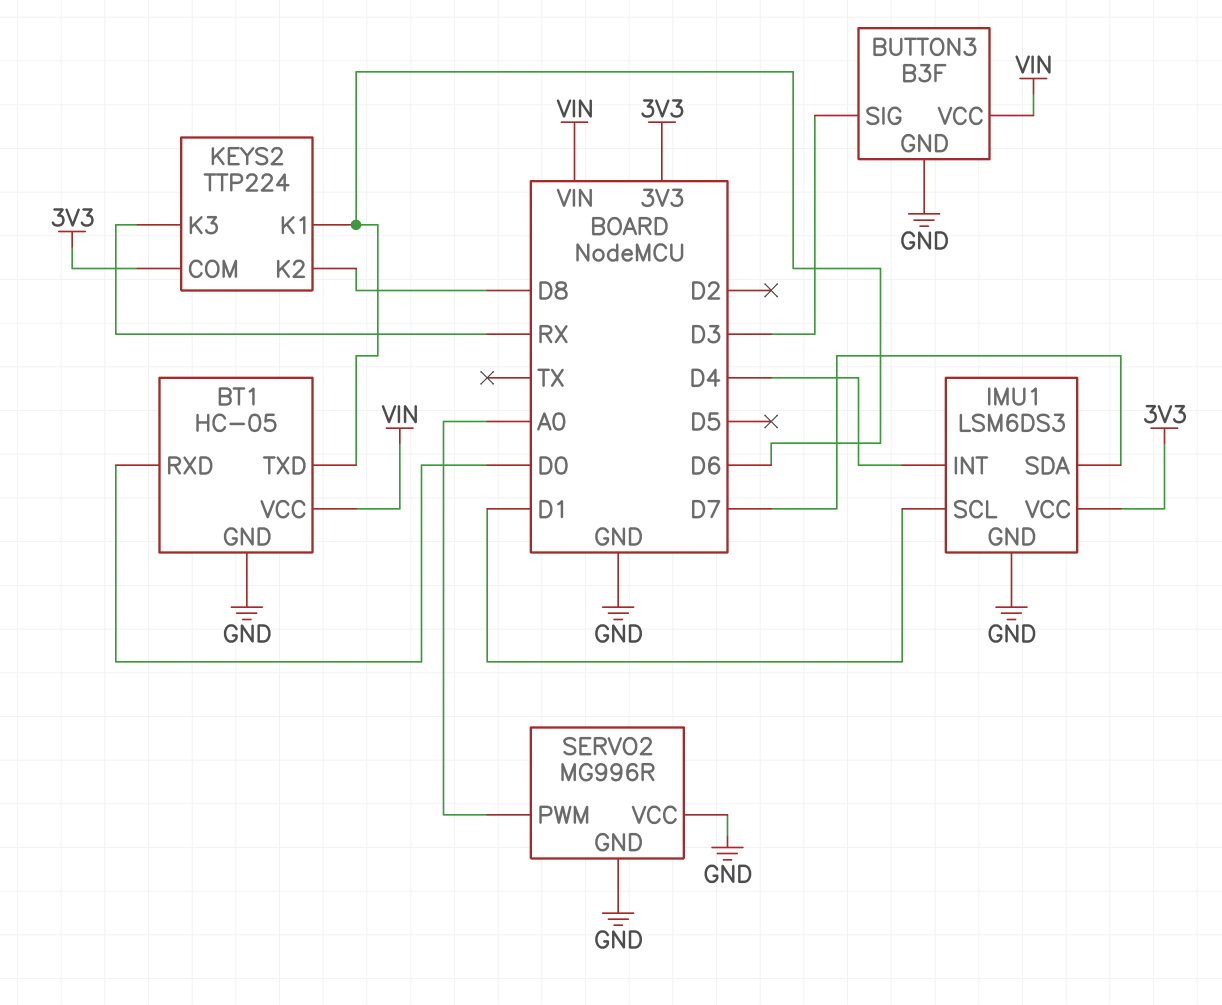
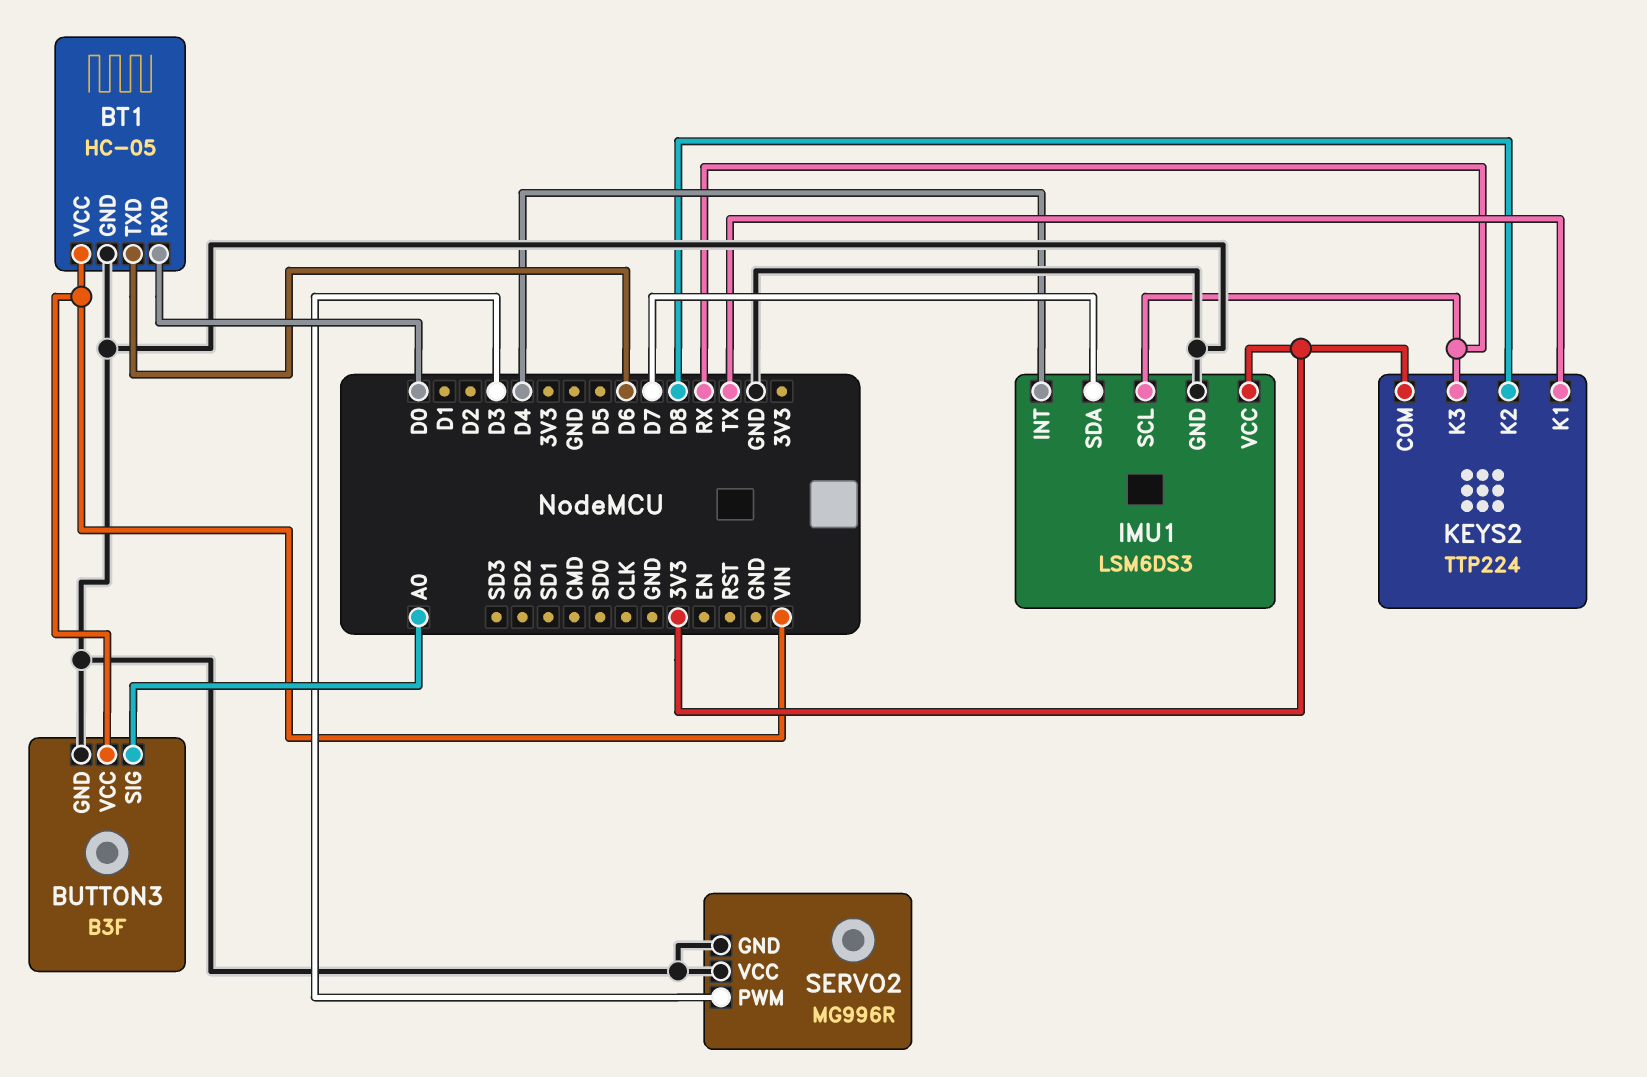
BUTTON3 pin SIG: D3 -> A0
IMU1 pin SCL: D1 -> RX
KEYS2 pin K1: D6 -> TX
SERVO2 pin PWM: A0 -> D3

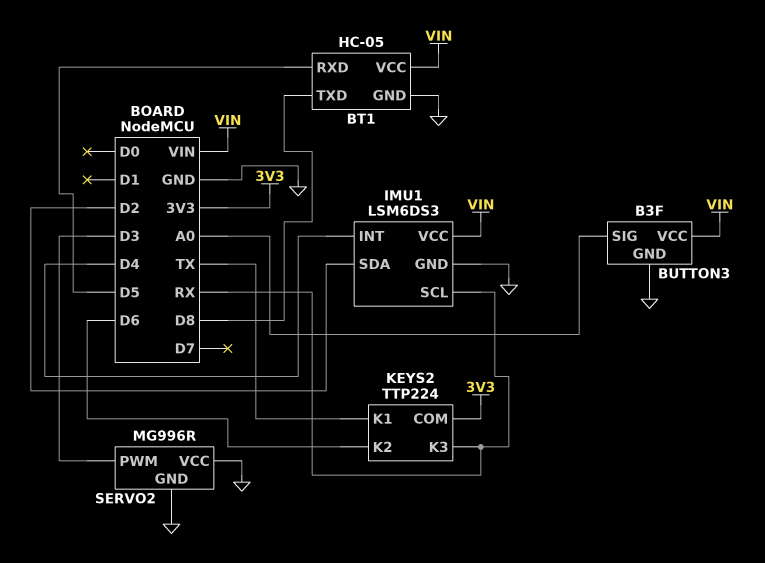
BT1 pin RXD: D0 -> D5
BT1 pin TXD: D6 -> D8
IMU1 pin SDA: D7 -> D2
IMU1 pin VCC: 3V3 -> VIN
KEYS2 pin K2: D8 -> D6

